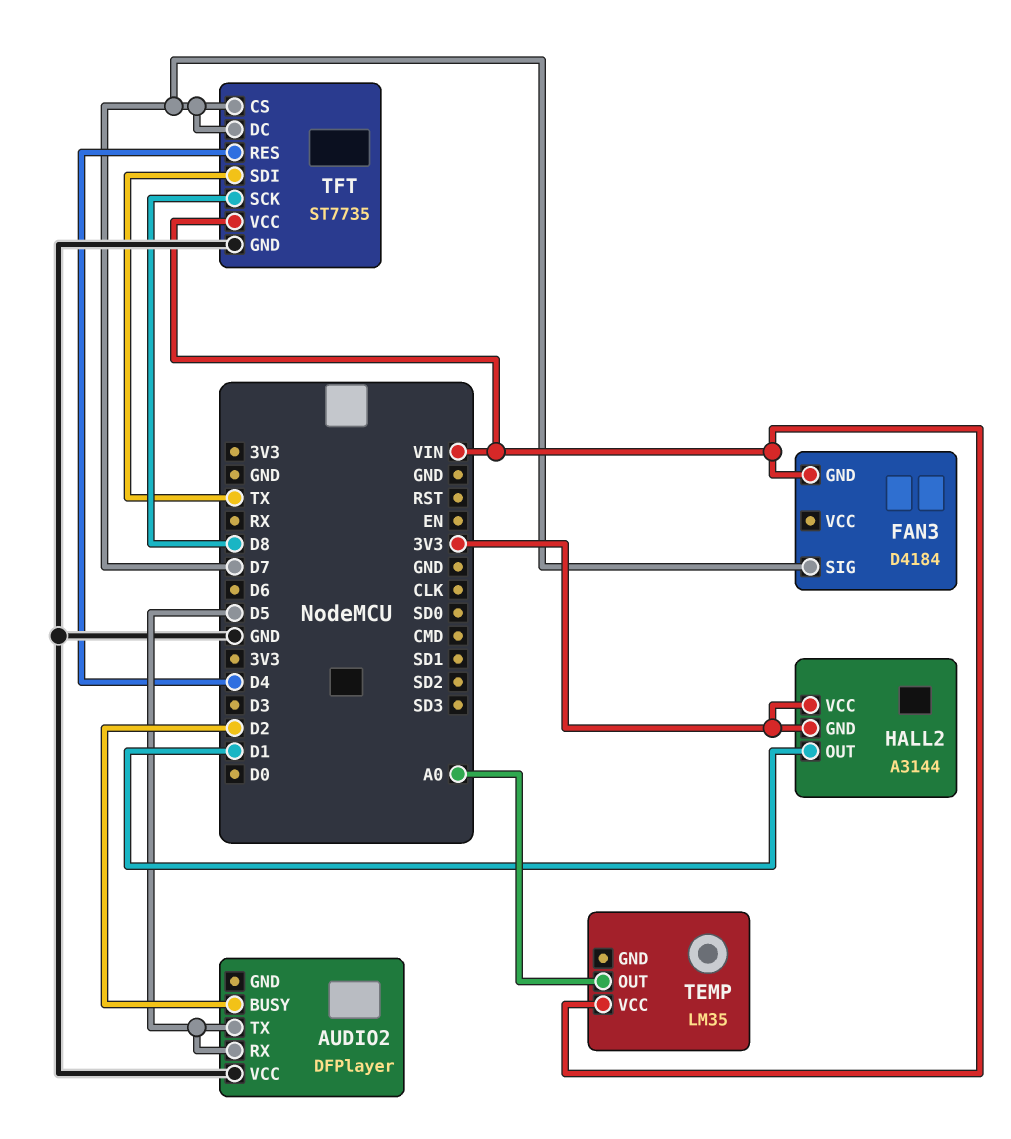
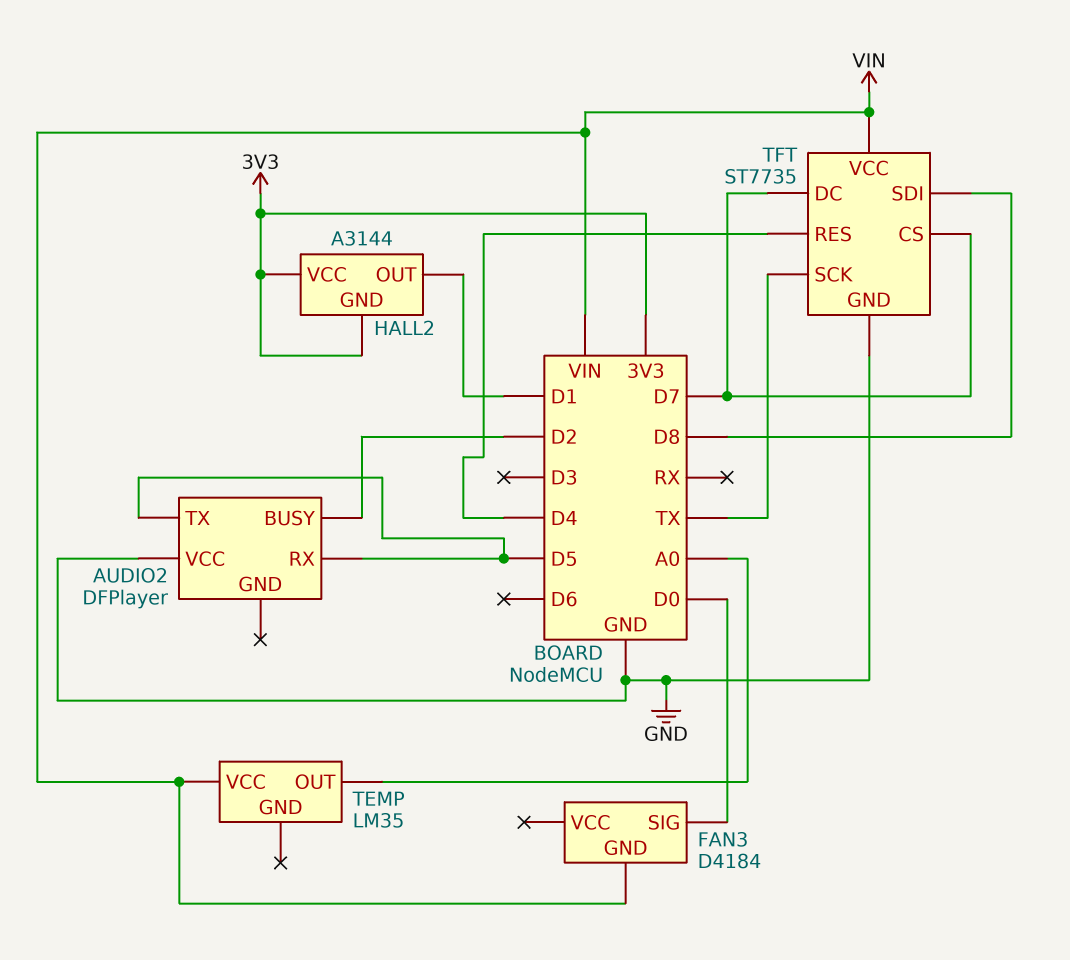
FAN3 pin SIG: D7 -> D0
TFT pin SCK: D8 -> TX
TFT pin SDI: TX -> D8

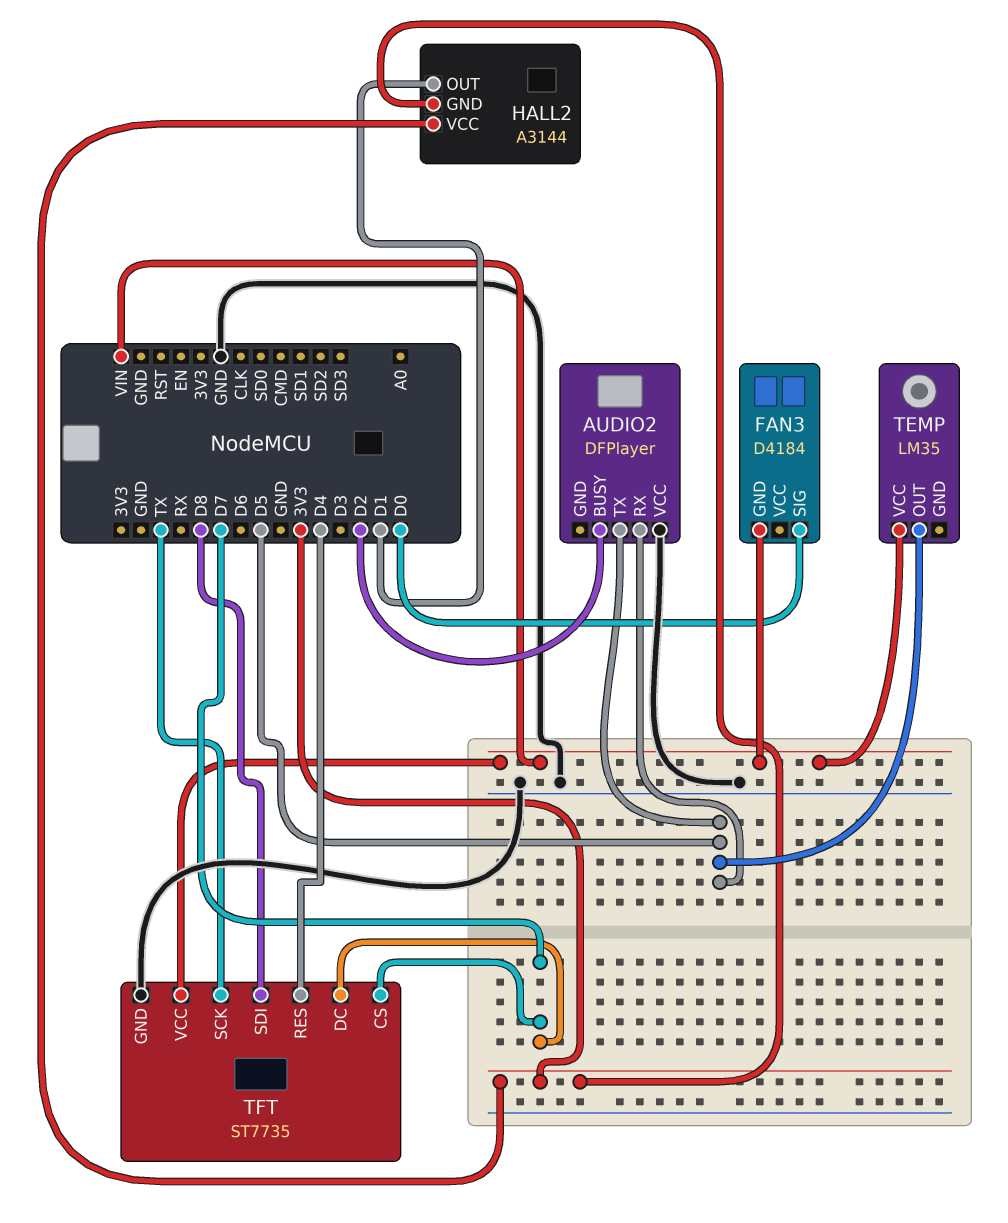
TEMP pin OUT: A0 -> D5

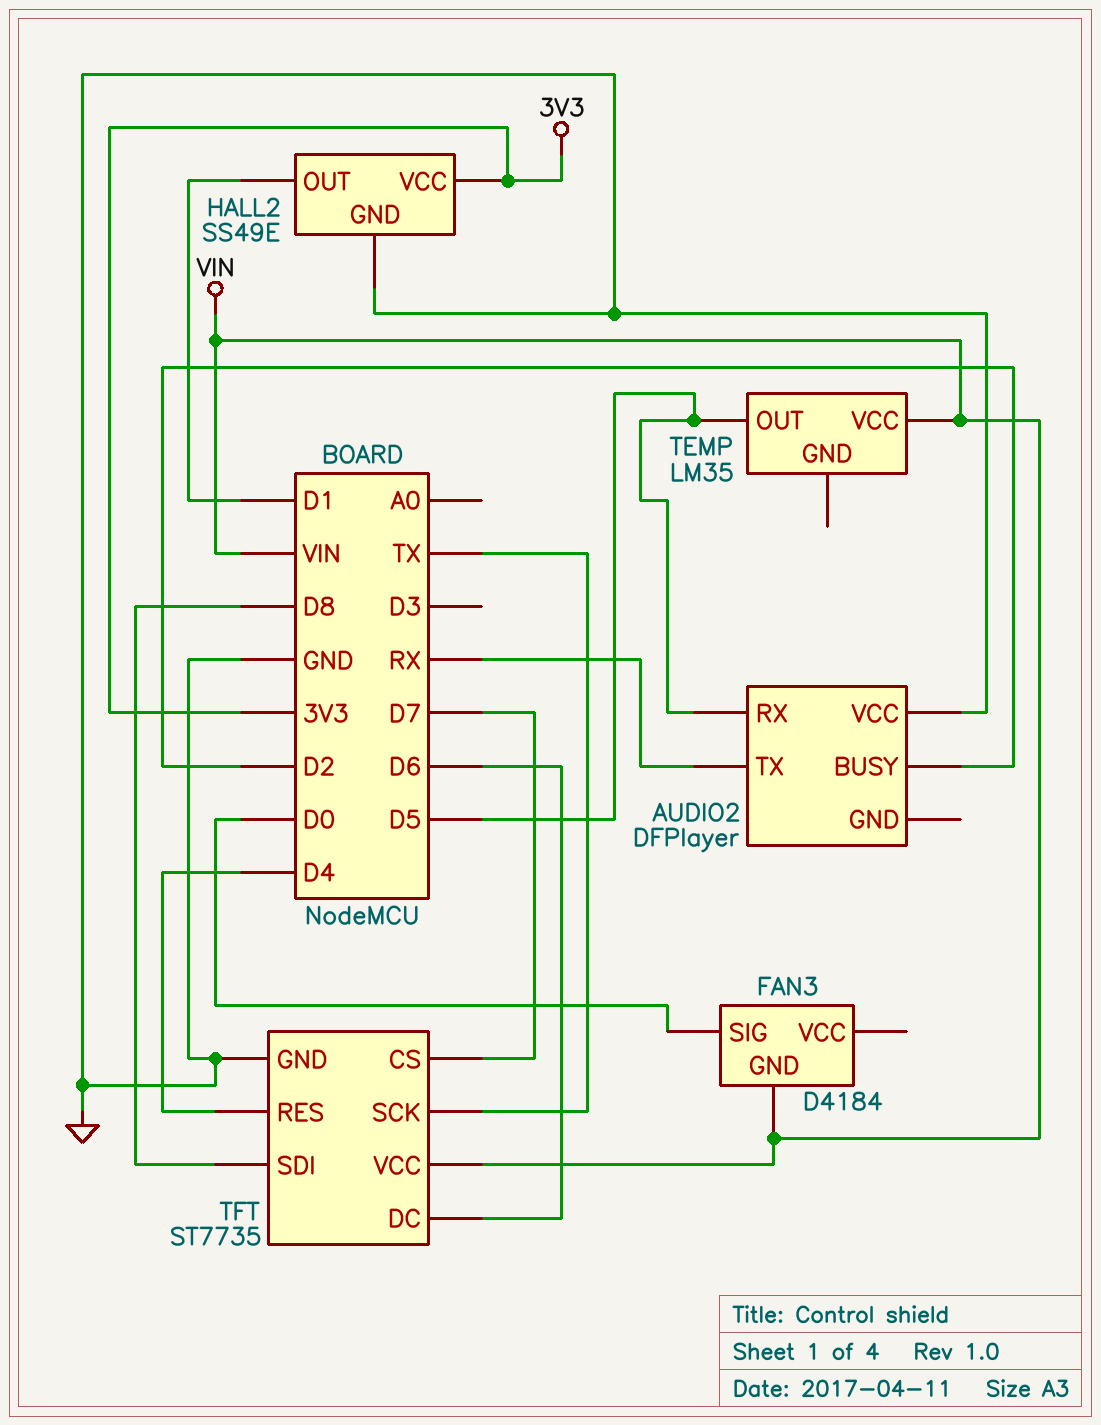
AUDIO2 pin TX: D5 -> RX
HALL2: A3144 -> SS49E
HALL2 pin GND: 3V3 -> GND
TFT pin DC: D7 -> D6

